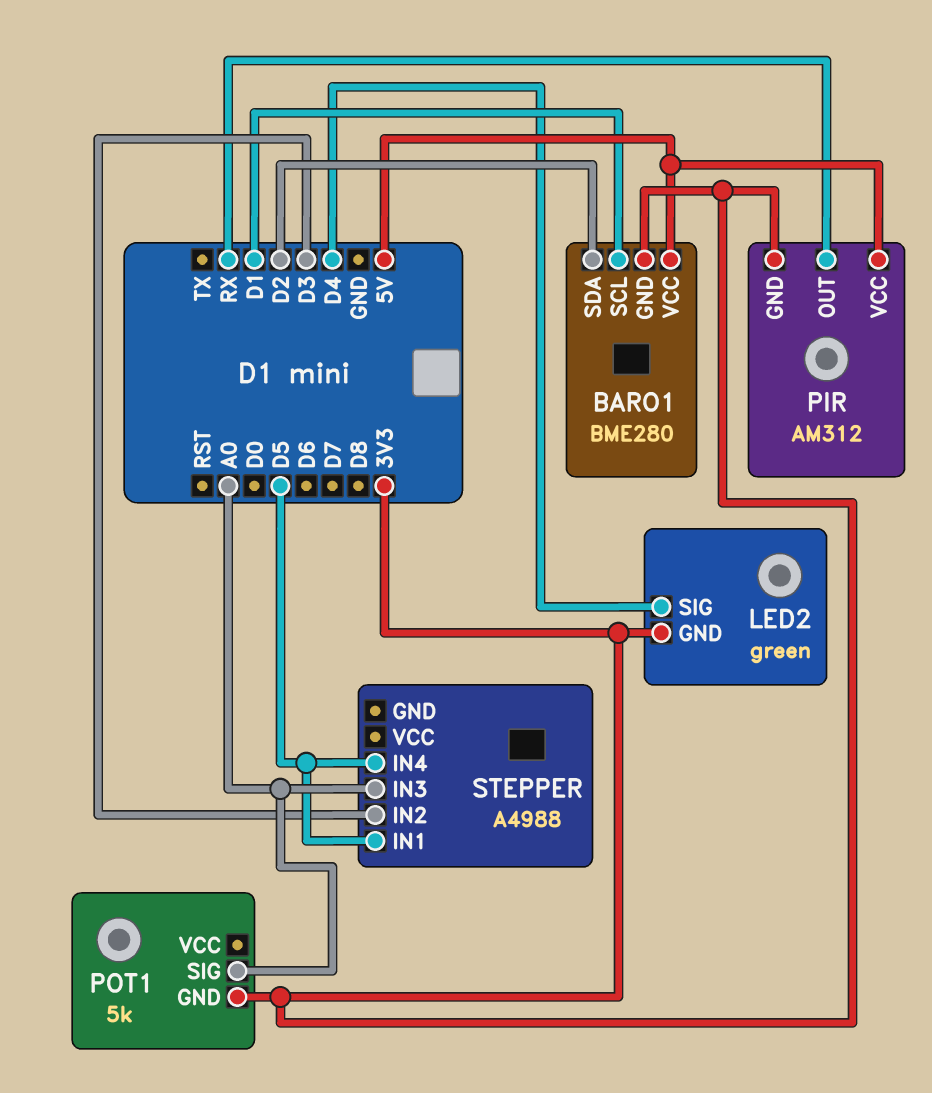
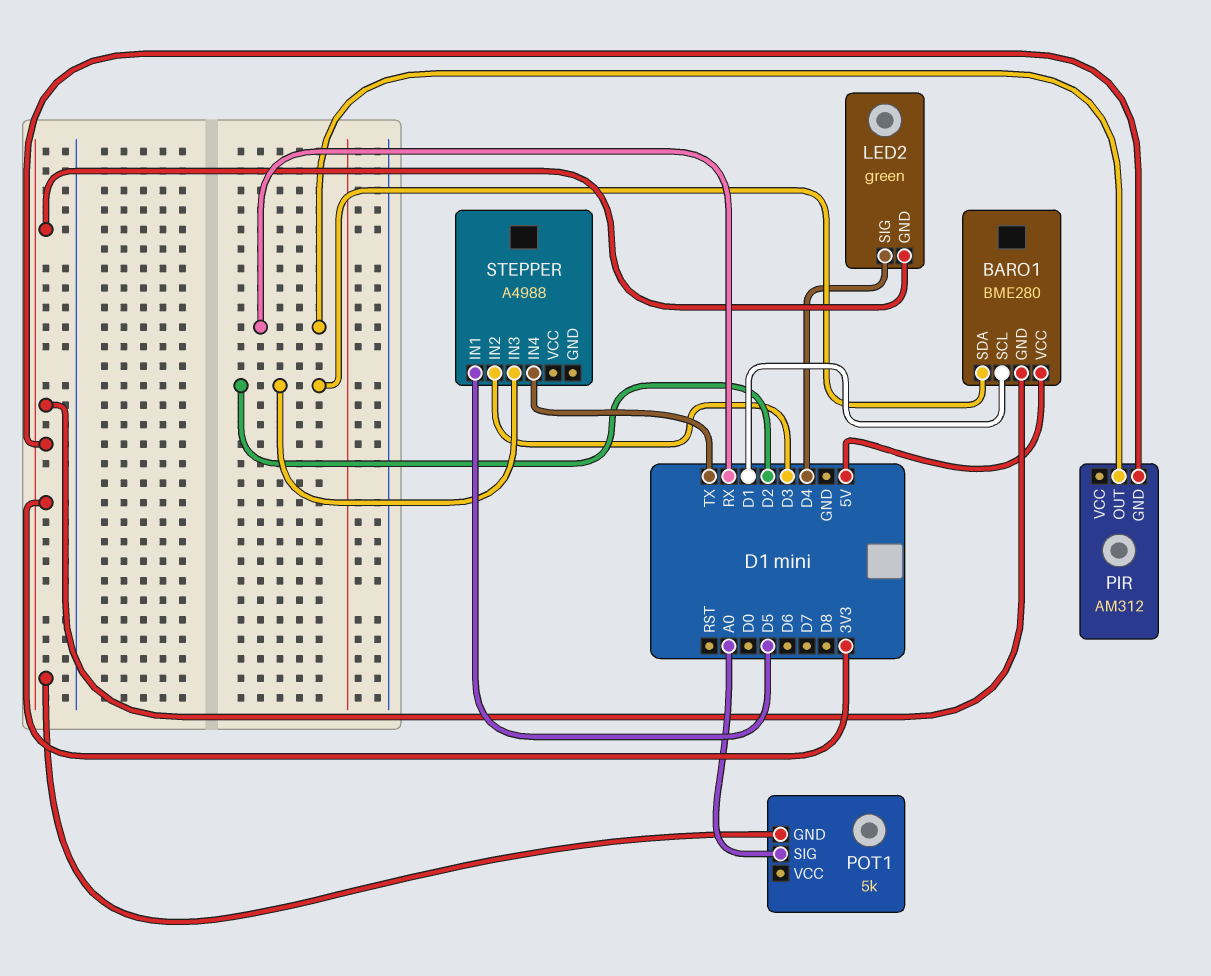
PIR pin VCC: 5V -> none
STEPPER pin IN3: A0 -> D2
STEPPER pin IN4: D5 -> TX

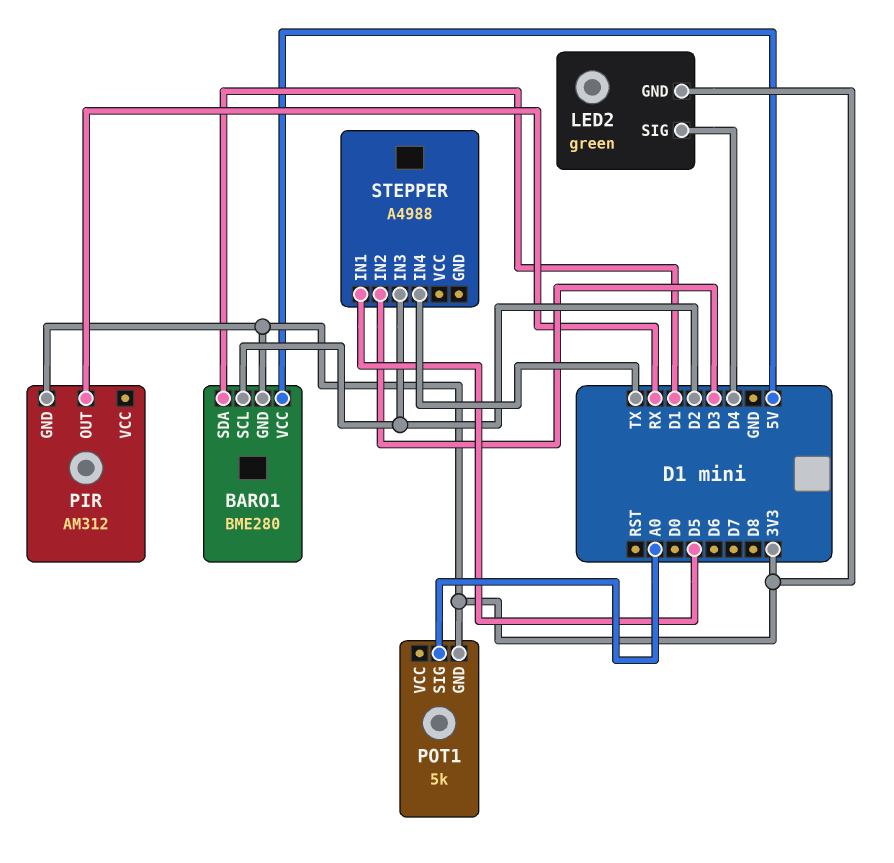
BARO1 pin SCL: D1 -> D2
BARO1 pin SDA: D2 -> D1

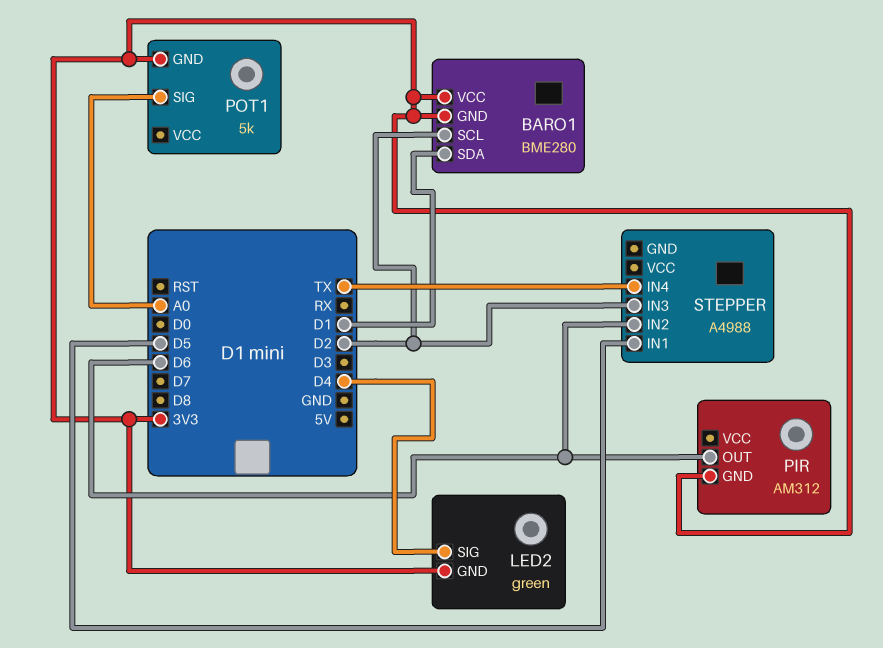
BARO1 pin VCC: 5V -> 3V3
PIR pin OUT: RX -> D6
STEPPER pin IN2: D3 -> D6

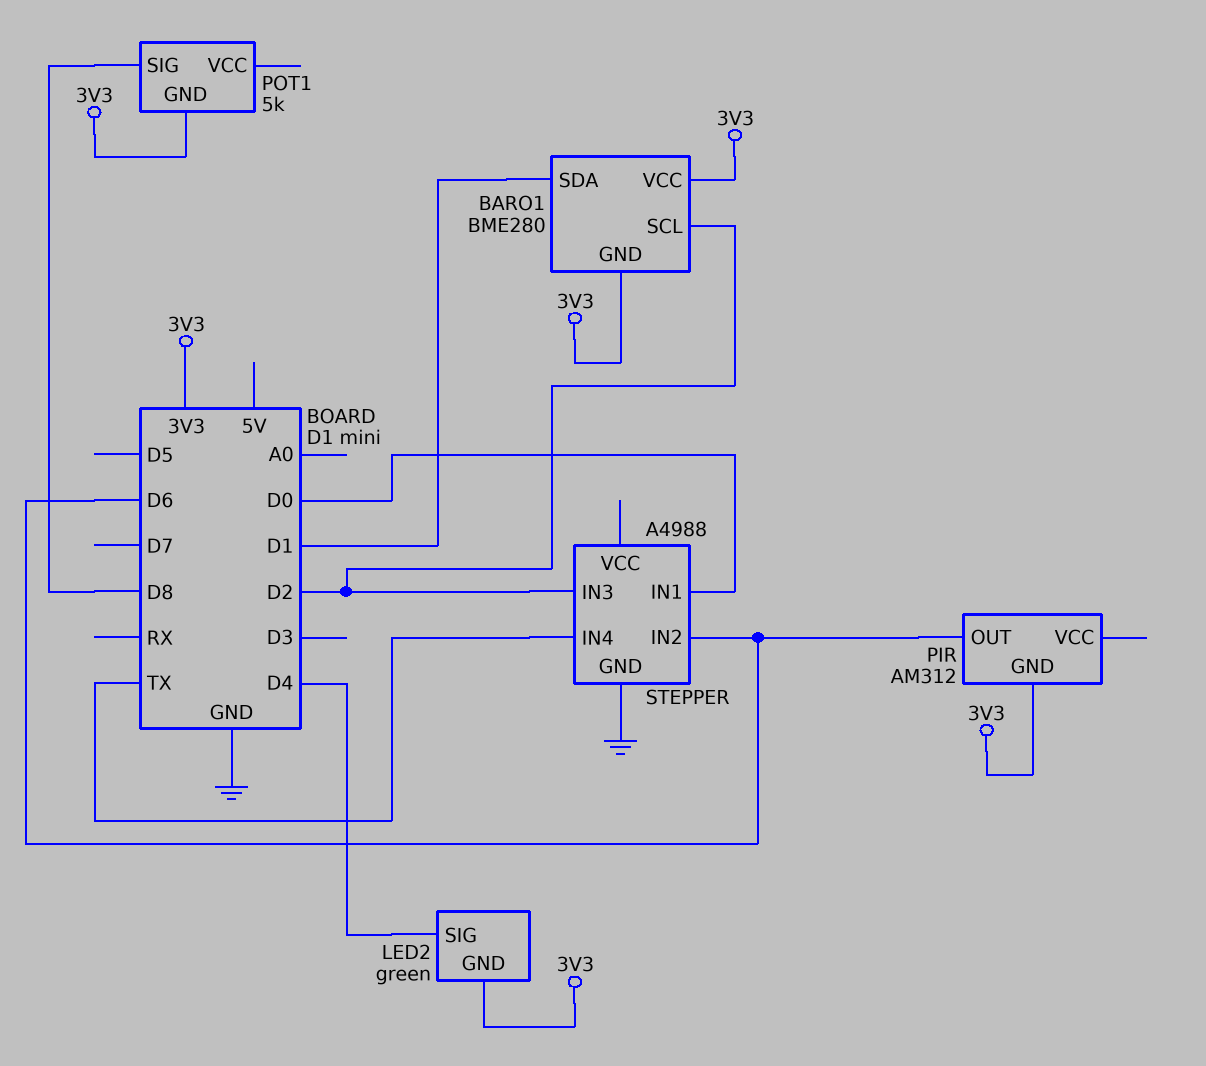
POT1 pin SIG: A0 -> D8
STEPPER pin GND: none -> GND
STEPPER pin IN1: D5 -> D0

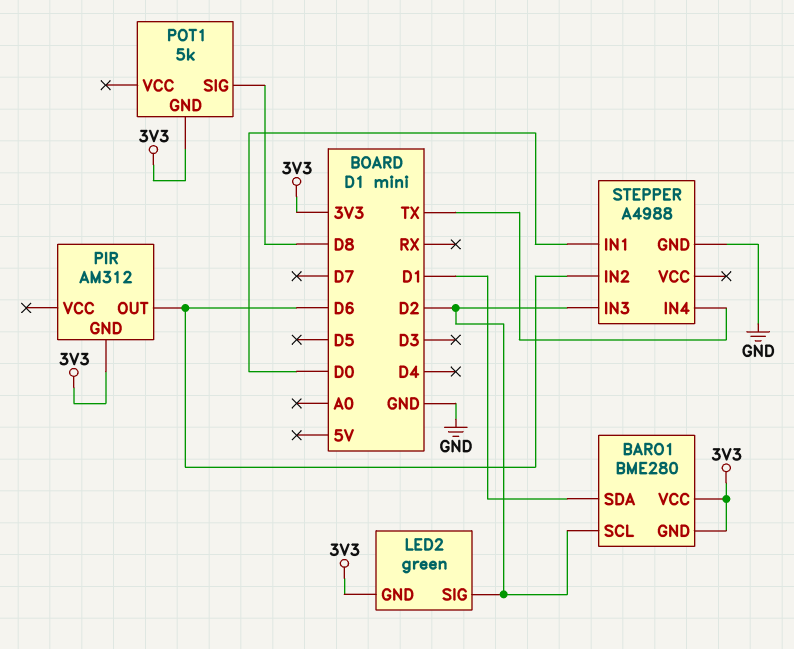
LED2 pin SIG: D4 -> D2

